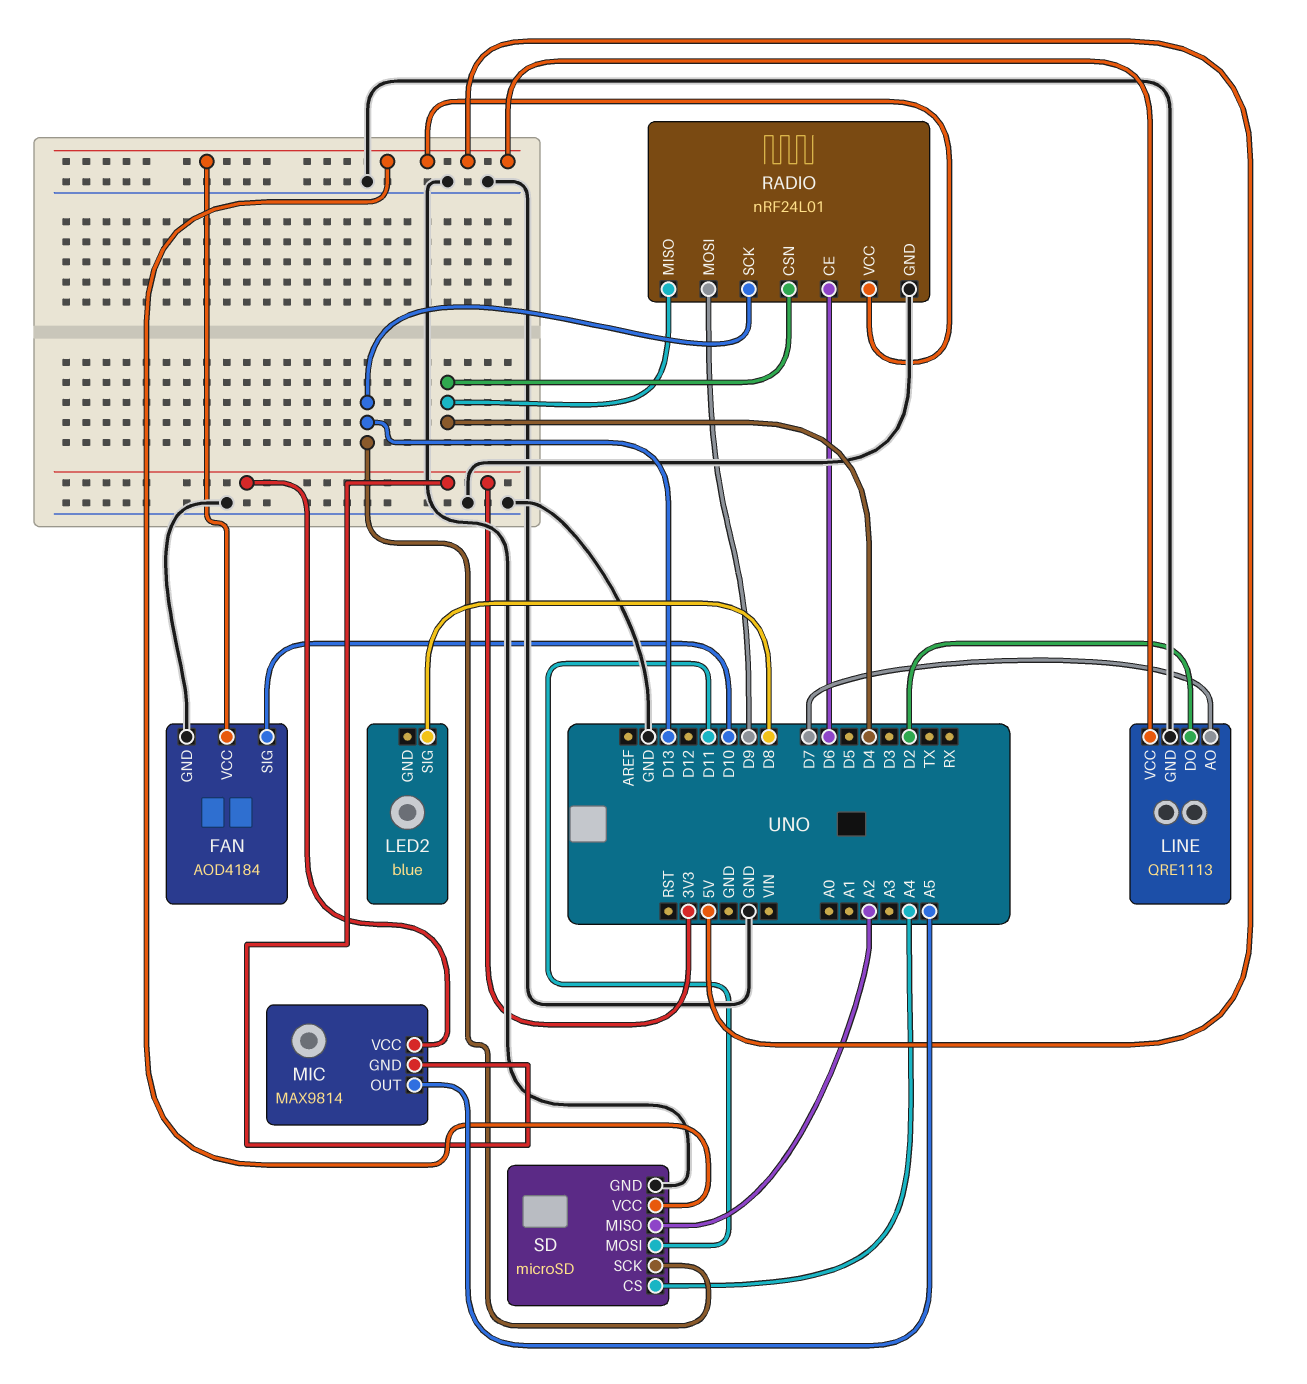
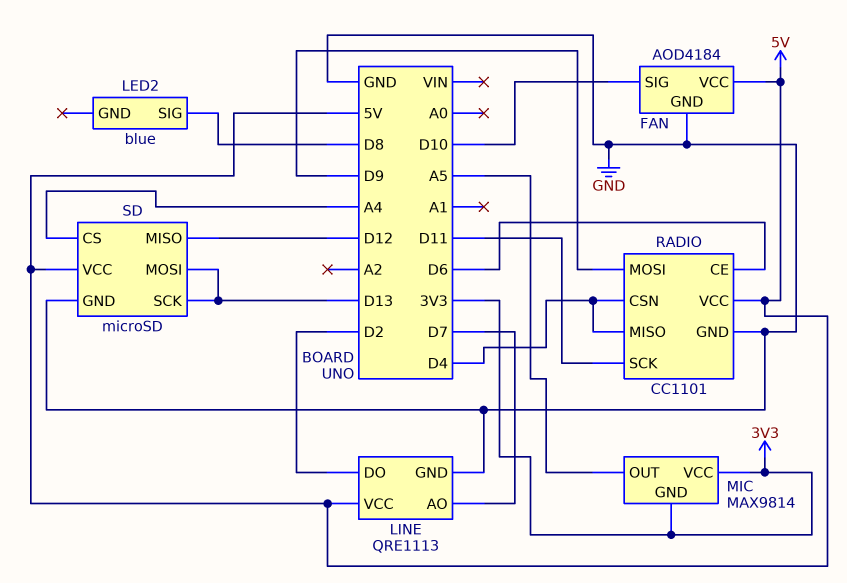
RADIO: nRF24L01 -> CC1101
RADIO pin SCK: D13 -> D11
SD pin MISO: A2 -> D12
SD pin MOSI: D11 -> D13

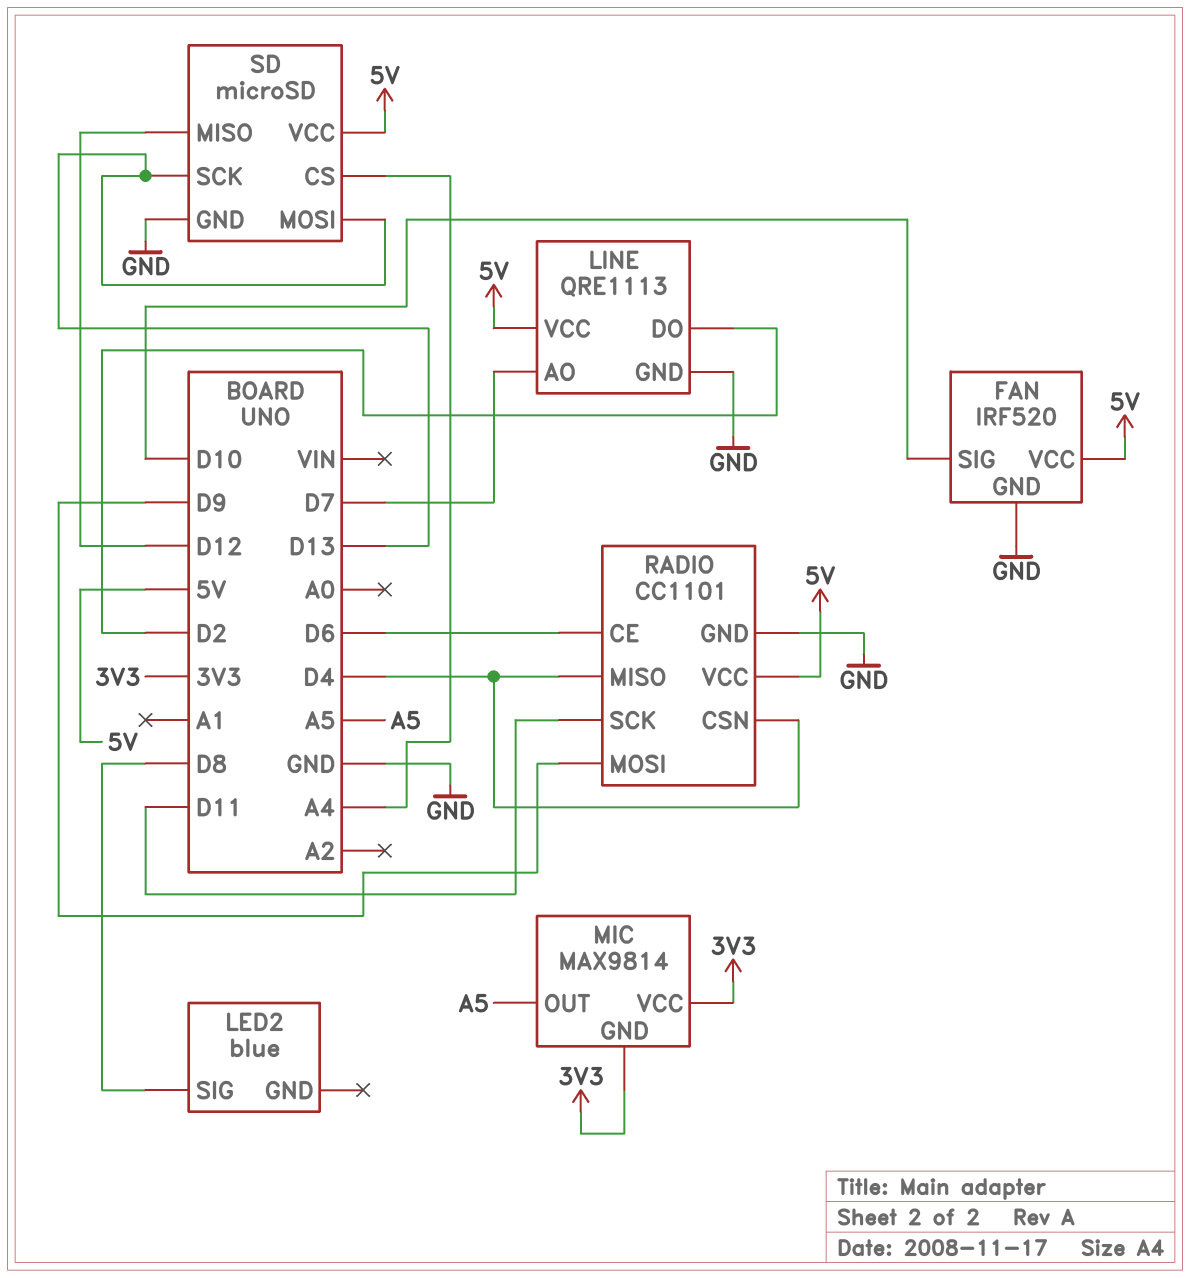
FAN: AOD4184 -> IRF520

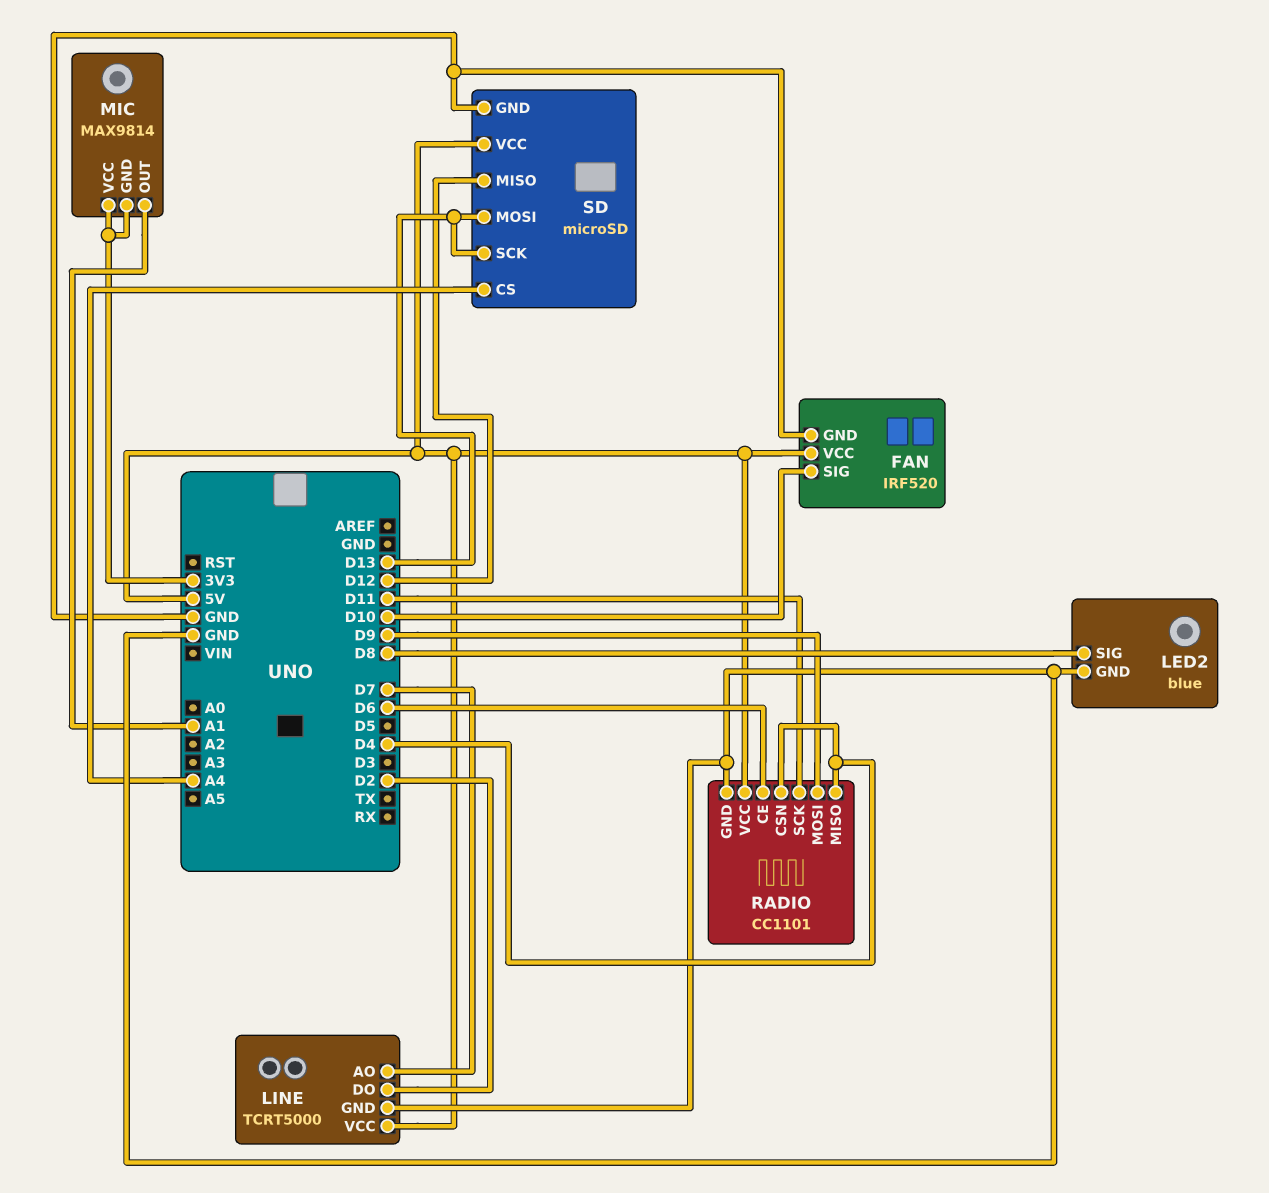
LED2 pin GND: none -> GND
LINE: QRE1113 -> TCRT5000
MIC pin OUT: A5 -> A1

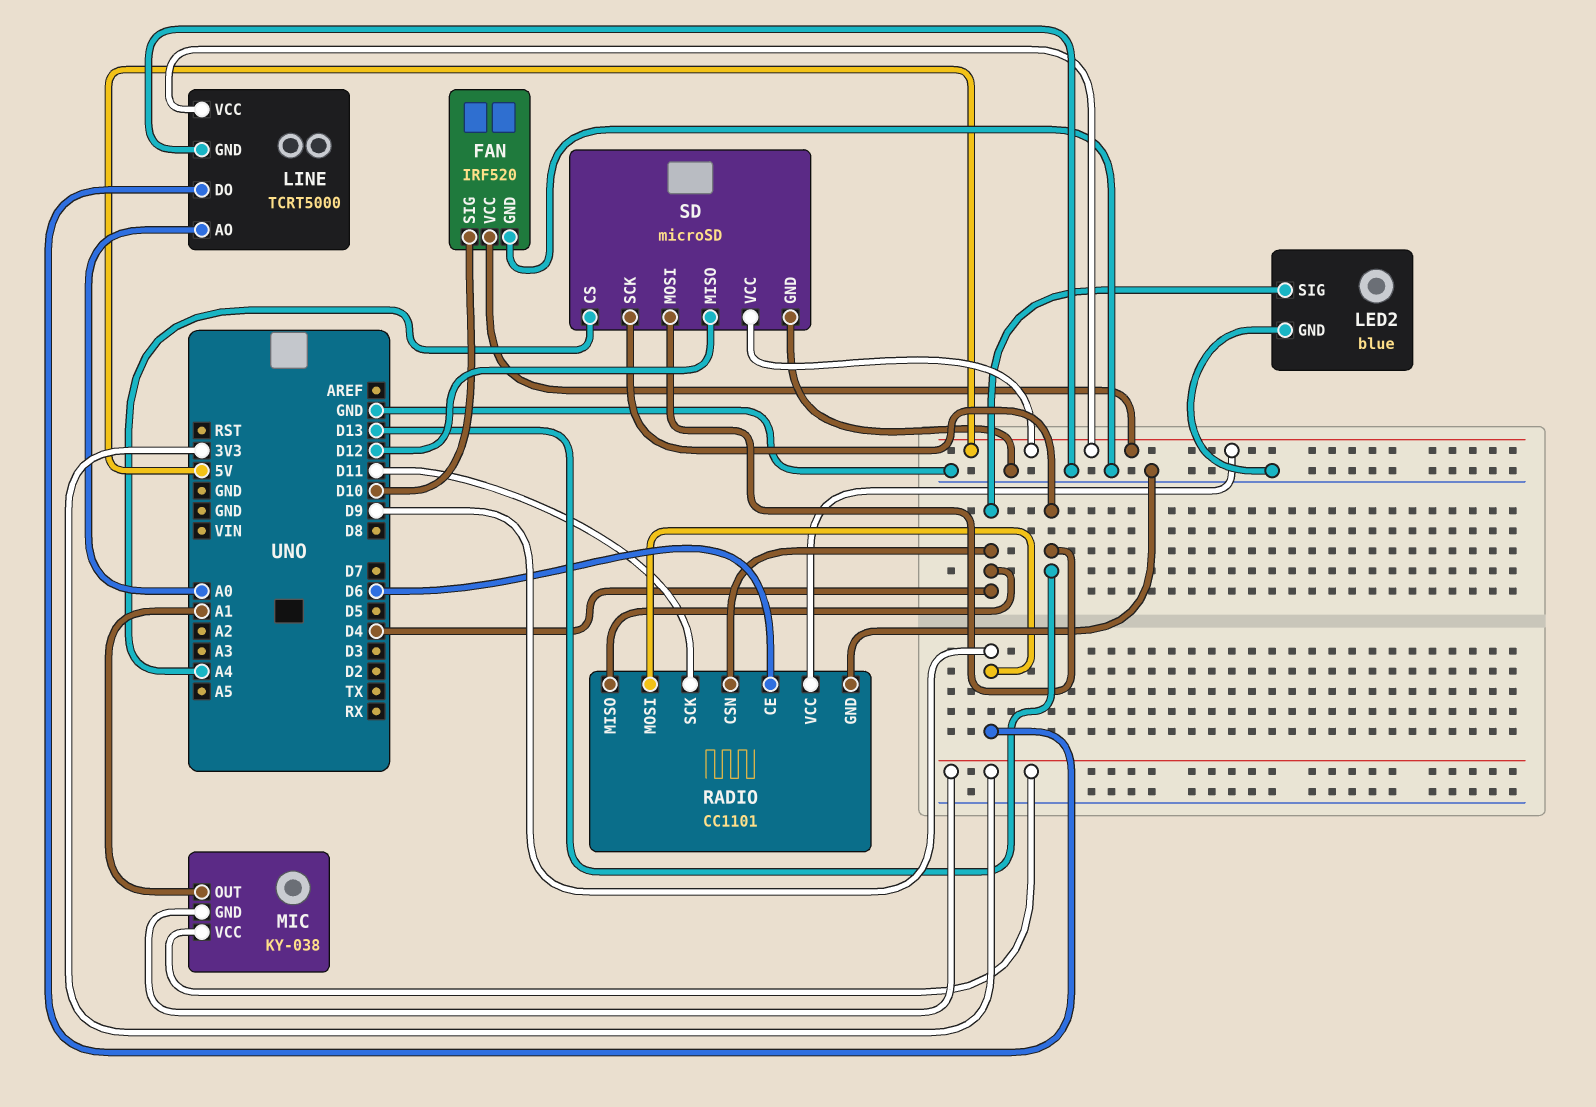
LED2 pin SIG: D8 -> D4
LINE pin AO: D7 -> A0
LINE pin DO: D2 -> D9
MIC: MAX9814 -> KY-038

